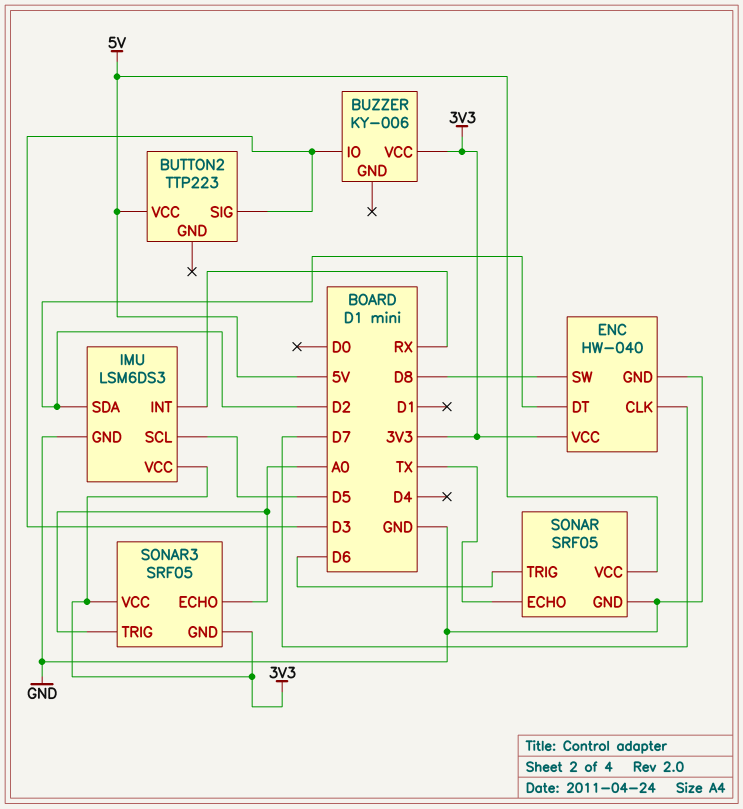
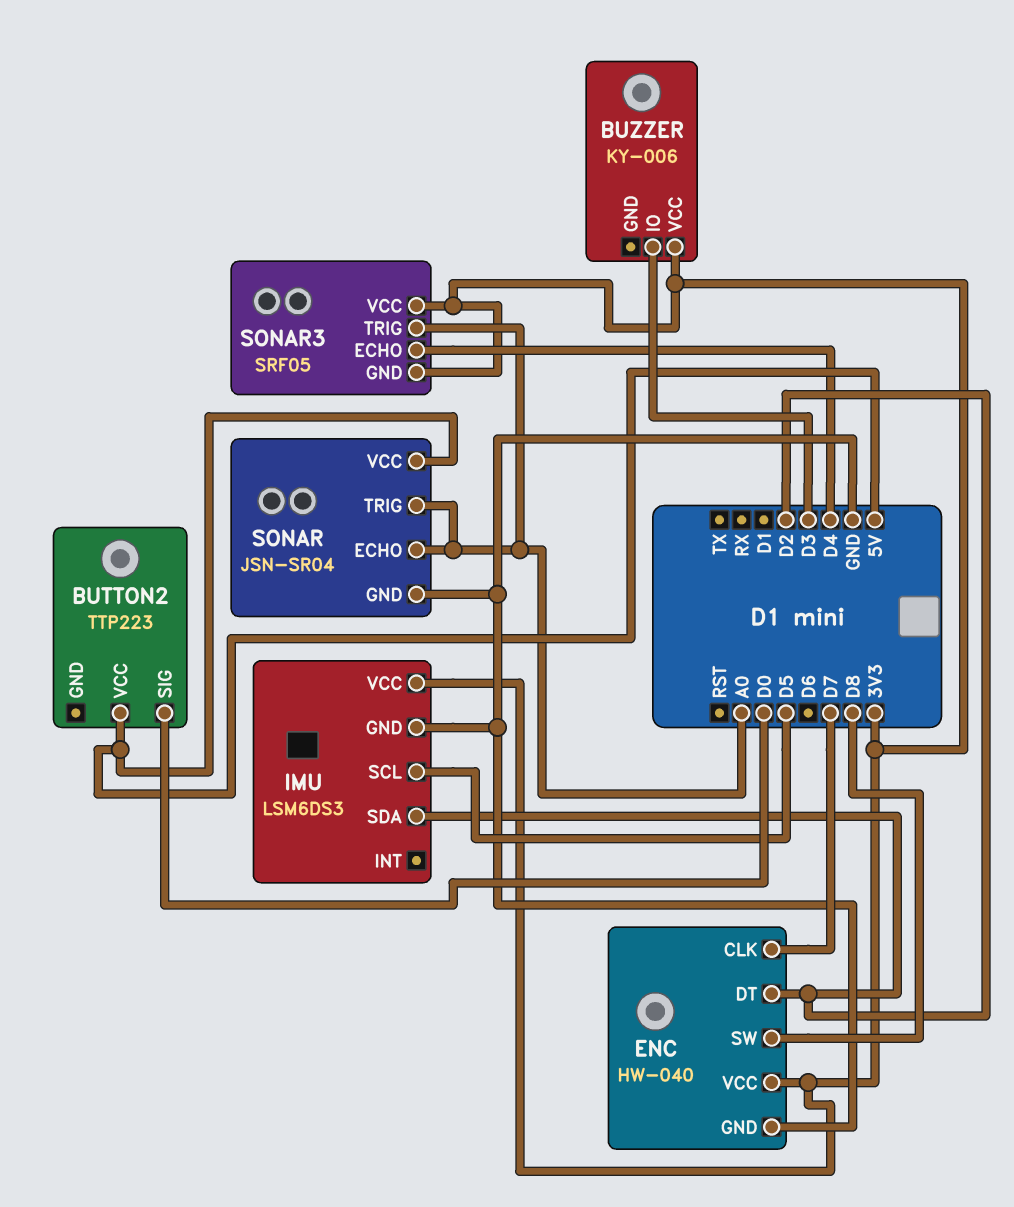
BUTTON2 pin SIG: D3 -> D0
IMU pin INT: RX -> none
SONAR: SRF05 -> JSN-SR04
SONAR pin ECHO: TX -> A0
SONAR pin TRIG: D6 -> A0
SONAR3 pin ECHO: A0 -> D4

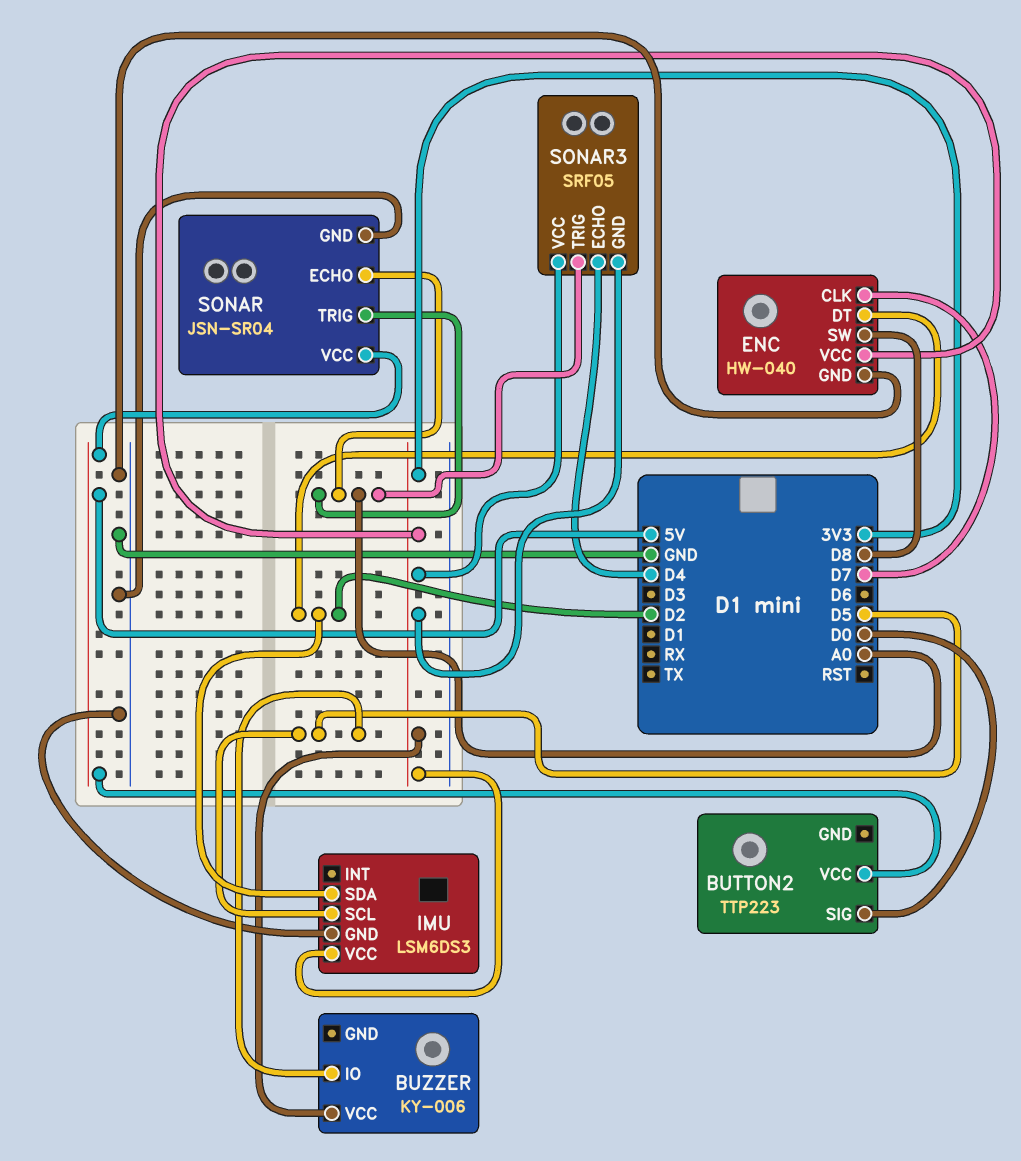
BUZZER pin IO: D3 -> D5

